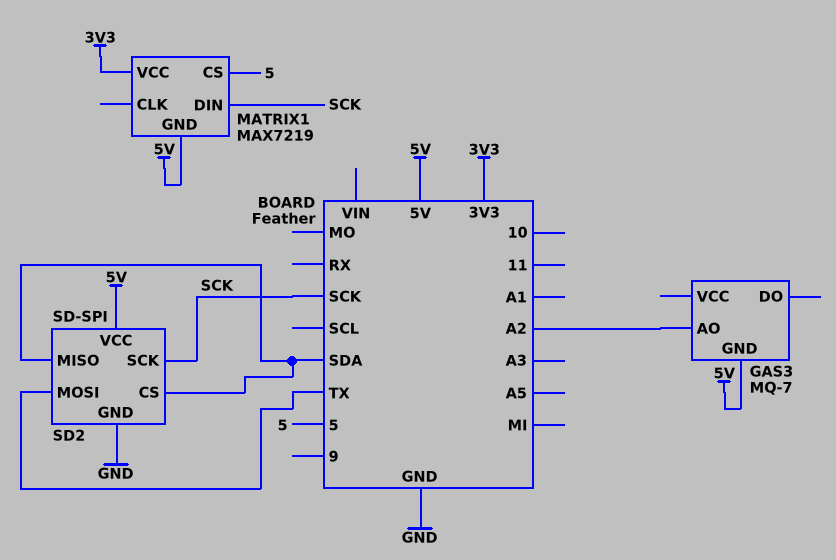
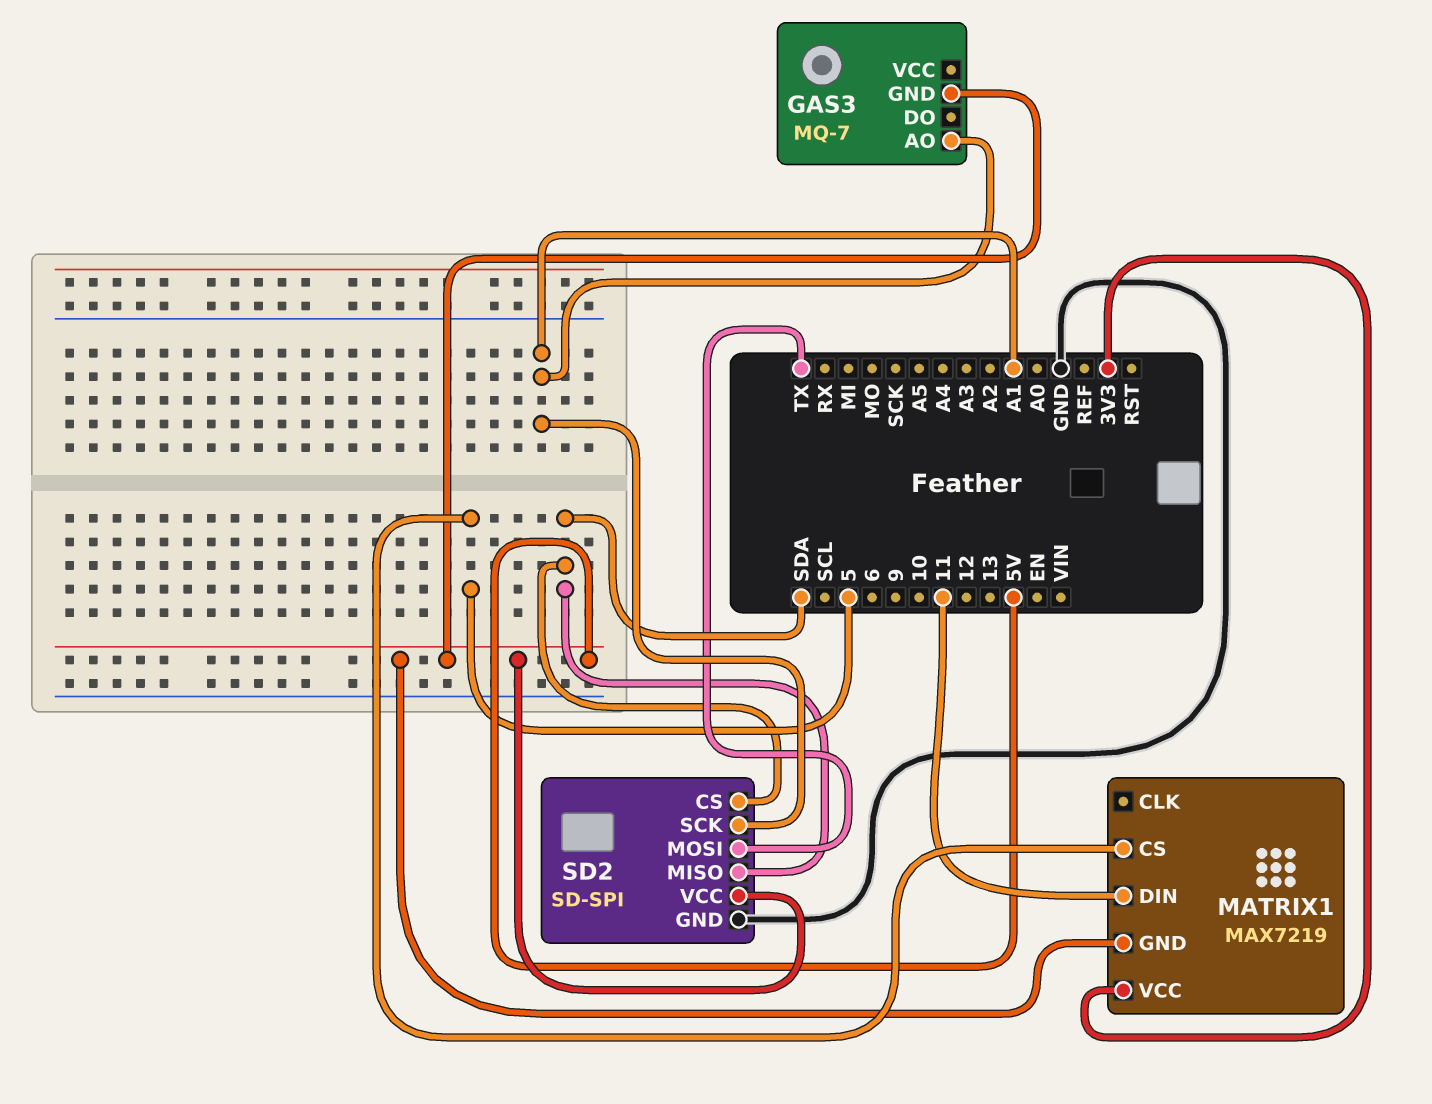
GAS3 pin AO: A2 -> A1
MATRIX1 pin DIN: SCK -> 11
SD2 pin SCK: SCK -> A1

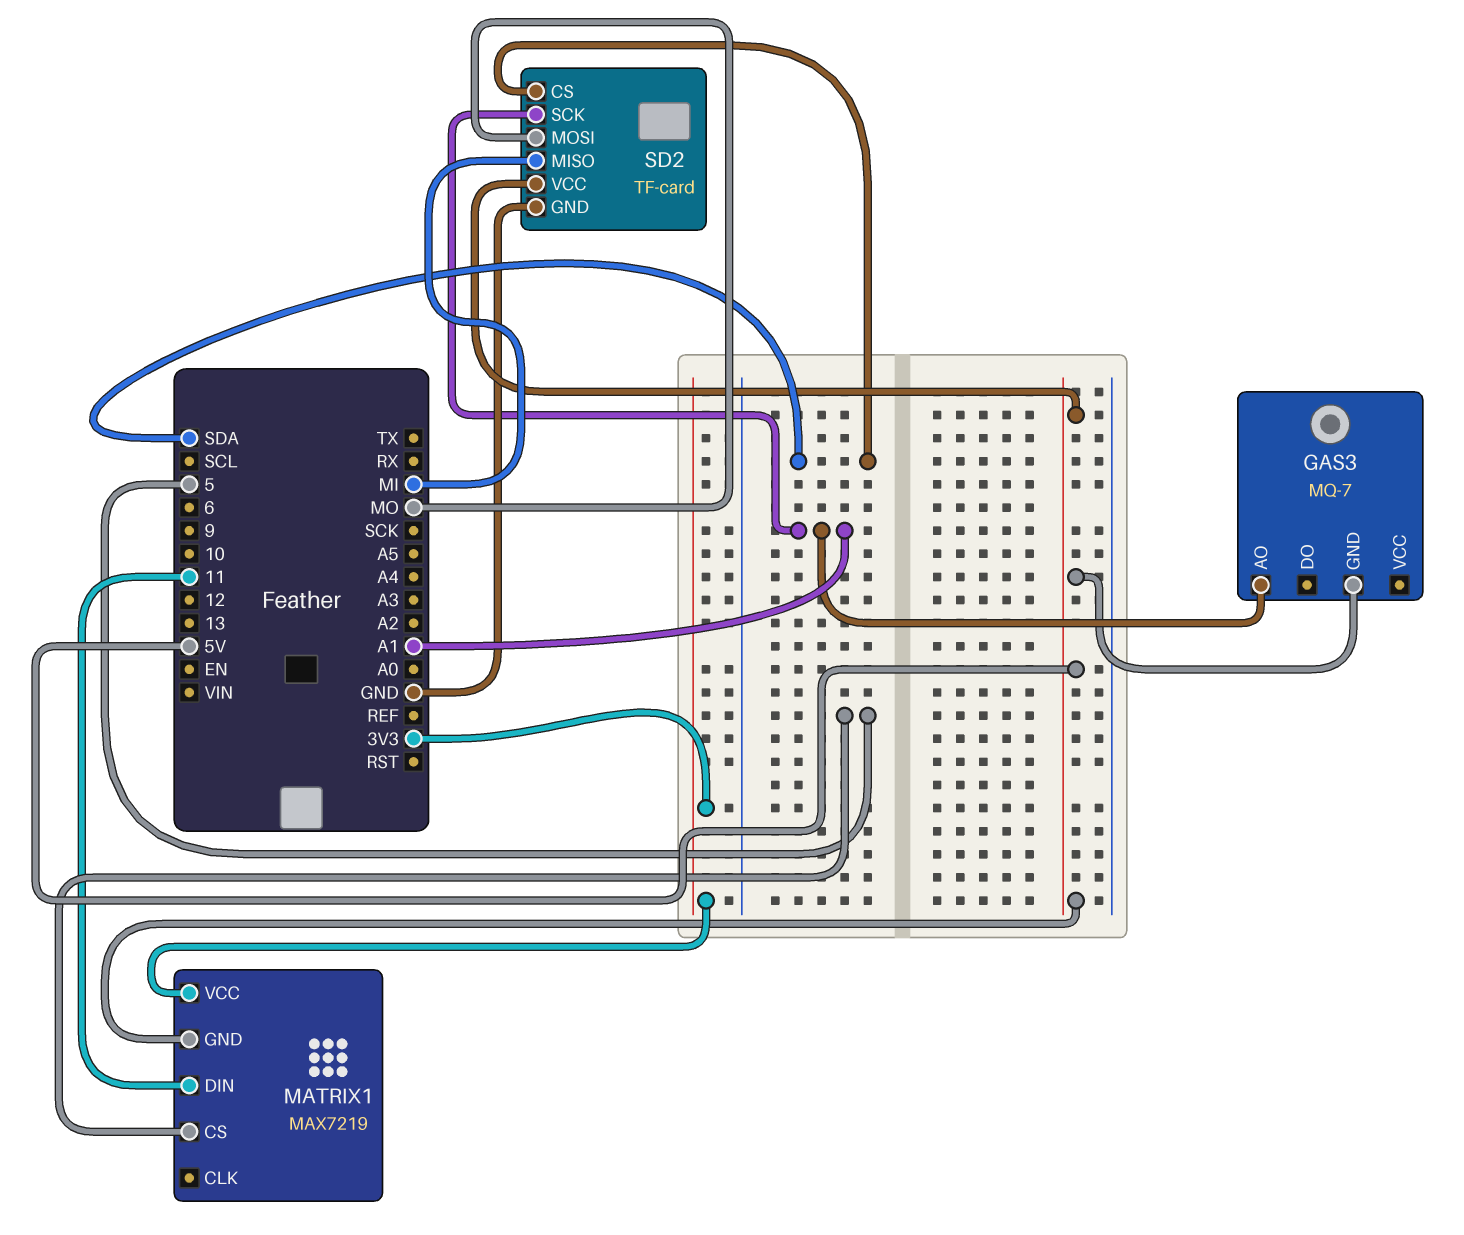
SD2: SD-SPI -> TF-card
SD2 pin MISO: SDA -> MI
SD2 pin MOSI: TX -> MO

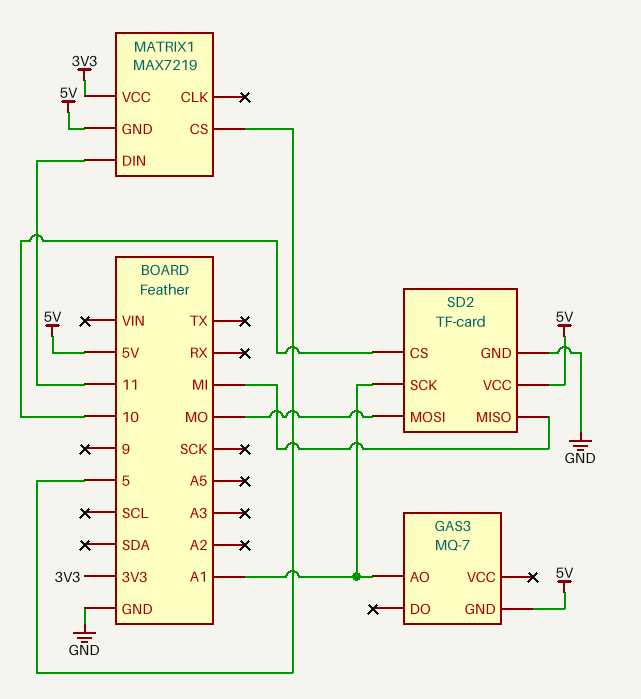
SD2 pin CS: SDA -> 10

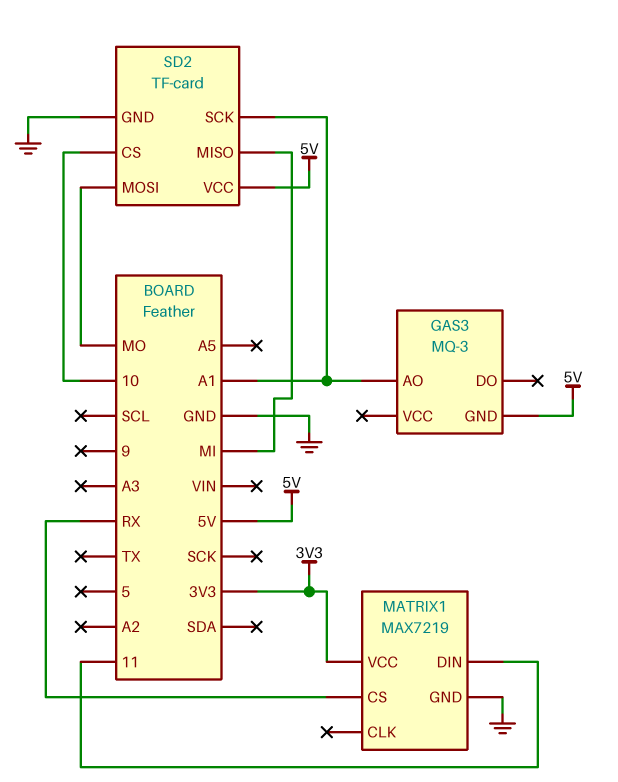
GAS3: MQ-7 -> MQ-3
MATRIX1 pin CS: 5 -> RX
MATRIX1 pin GND: 5V -> GND

